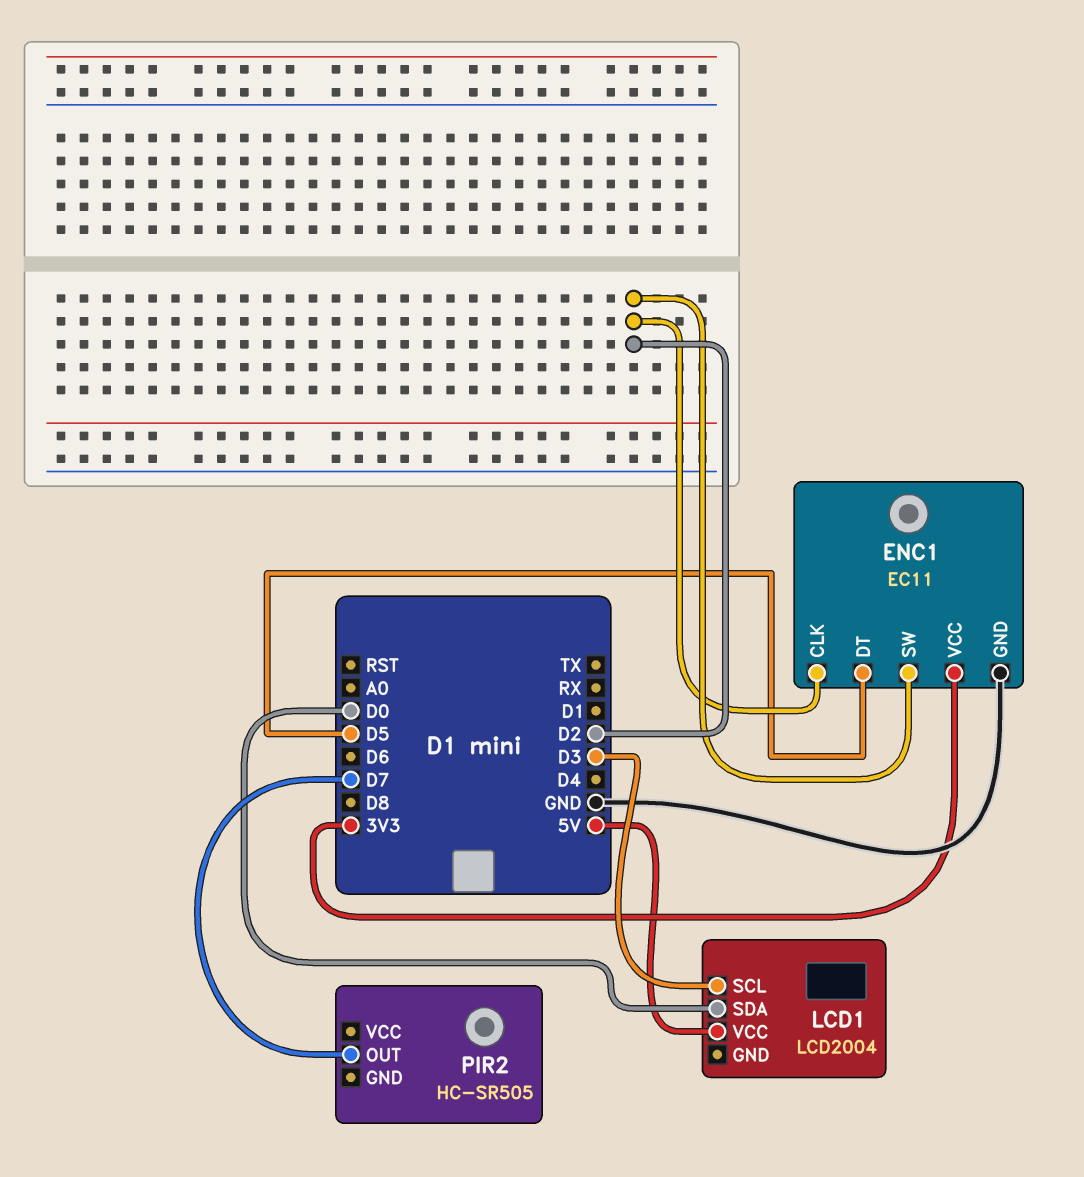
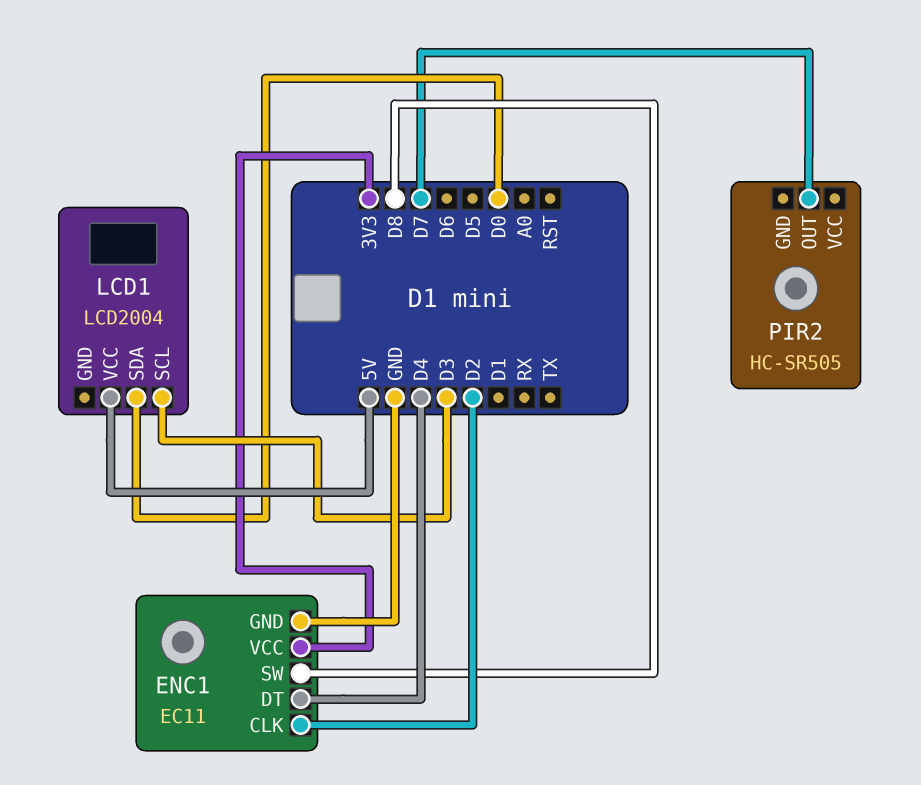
ENC1 pin DT: D5 -> D4
ENC1 pin SW: D2 -> D8

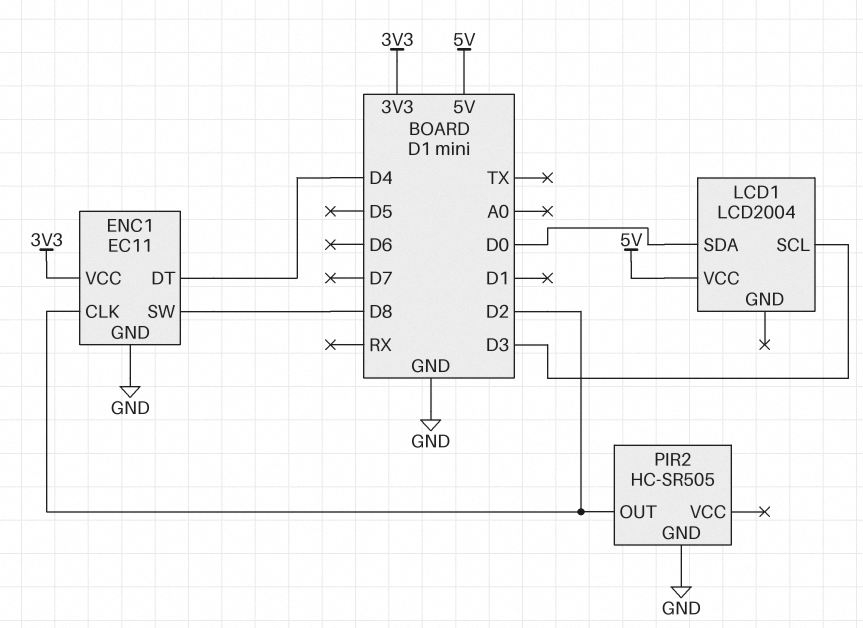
PIR2 pin GND: none -> GND
PIR2 pin OUT: D7 -> D2

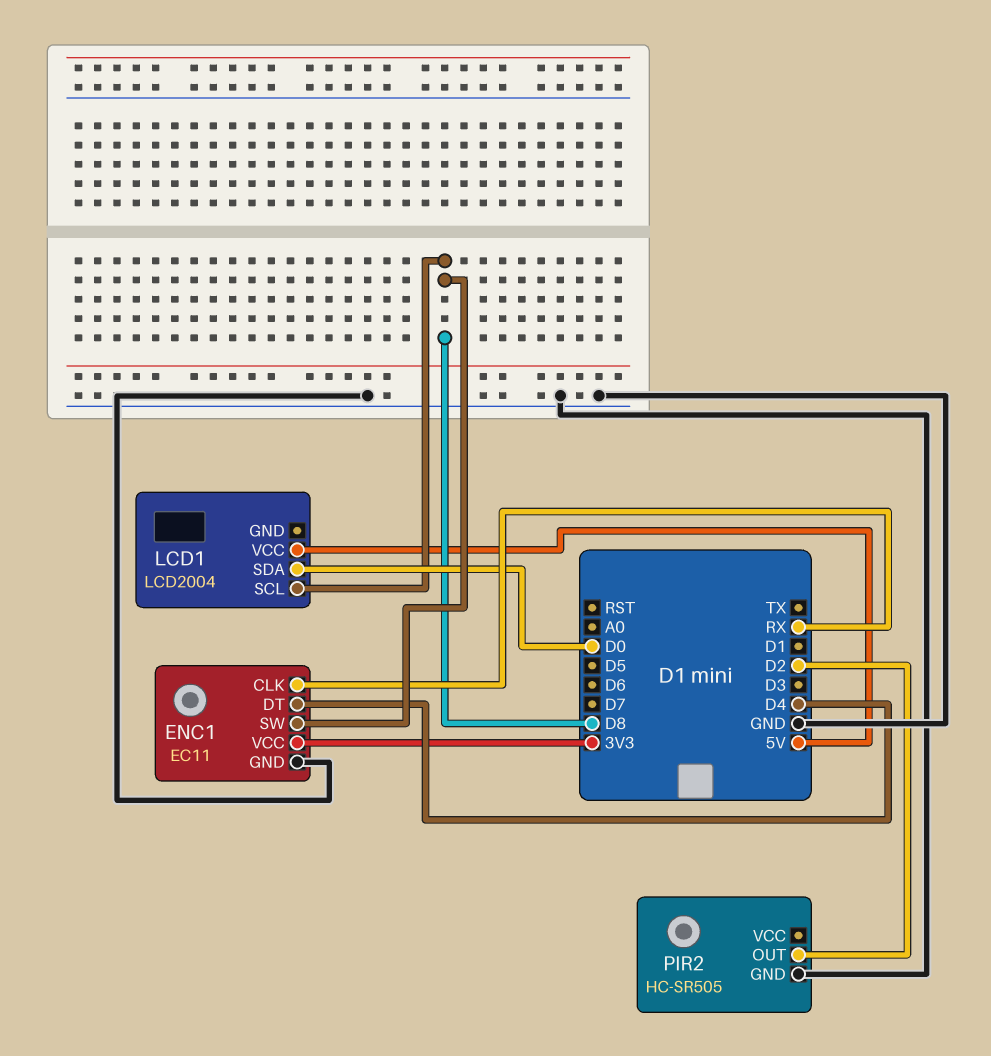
ENC1 pin CLK: D2 -> RX
LCD1 pin SCL: D3 -> D8

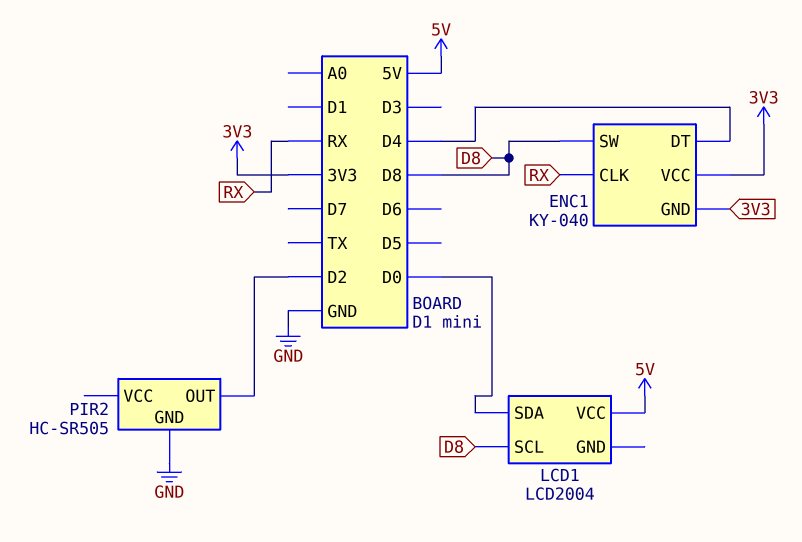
ENC1: EC11 -> KY-040
ENC1 pin GND: GND -> 3V3

